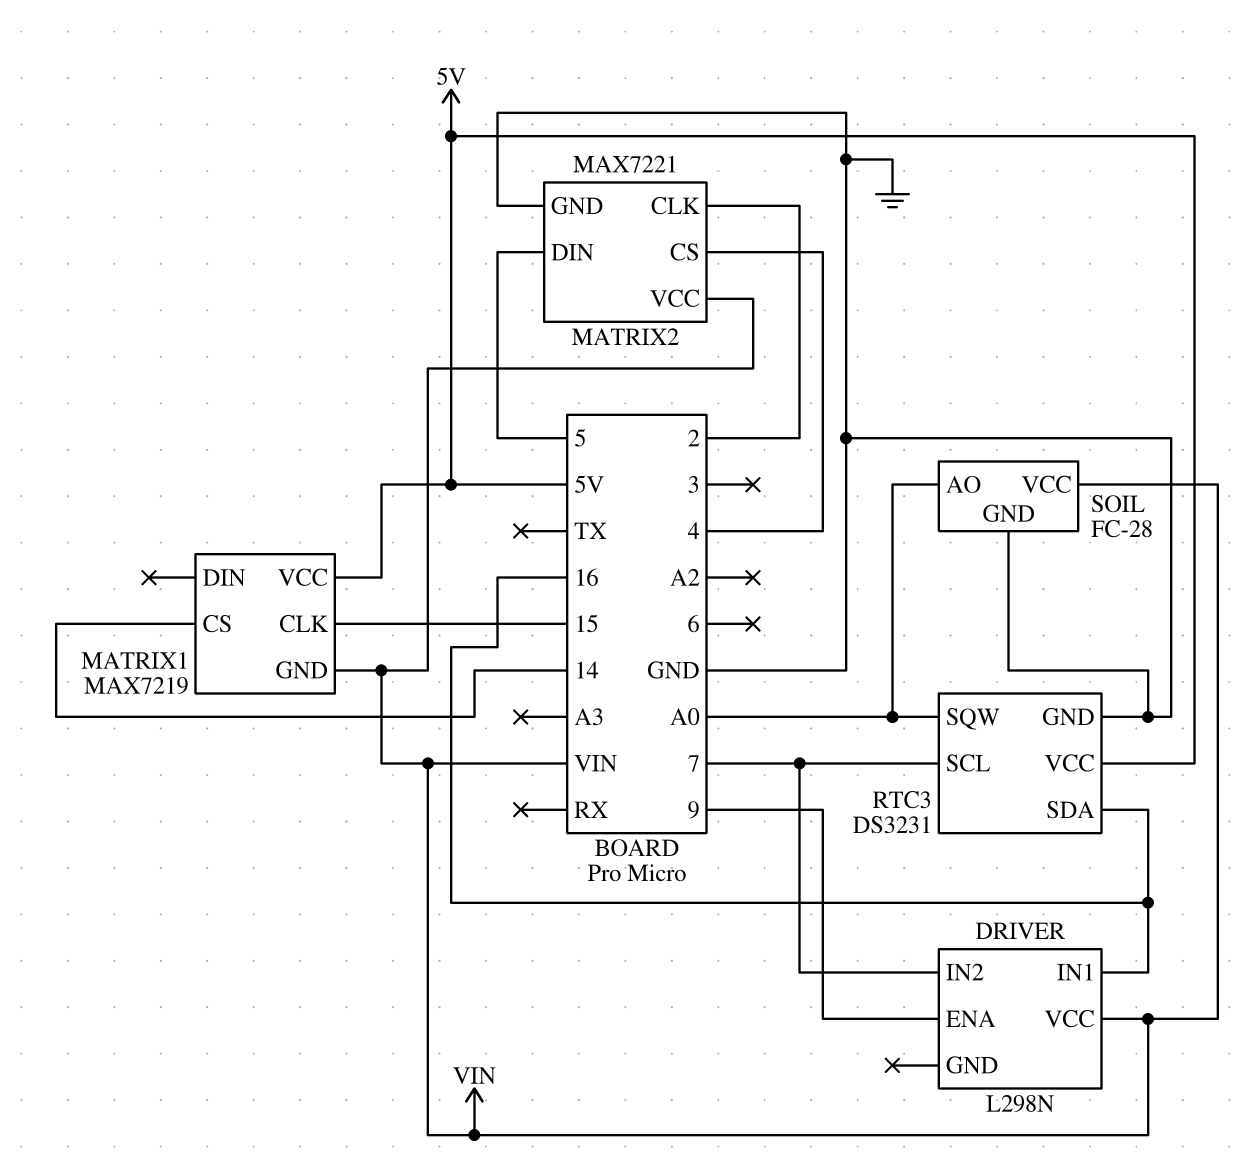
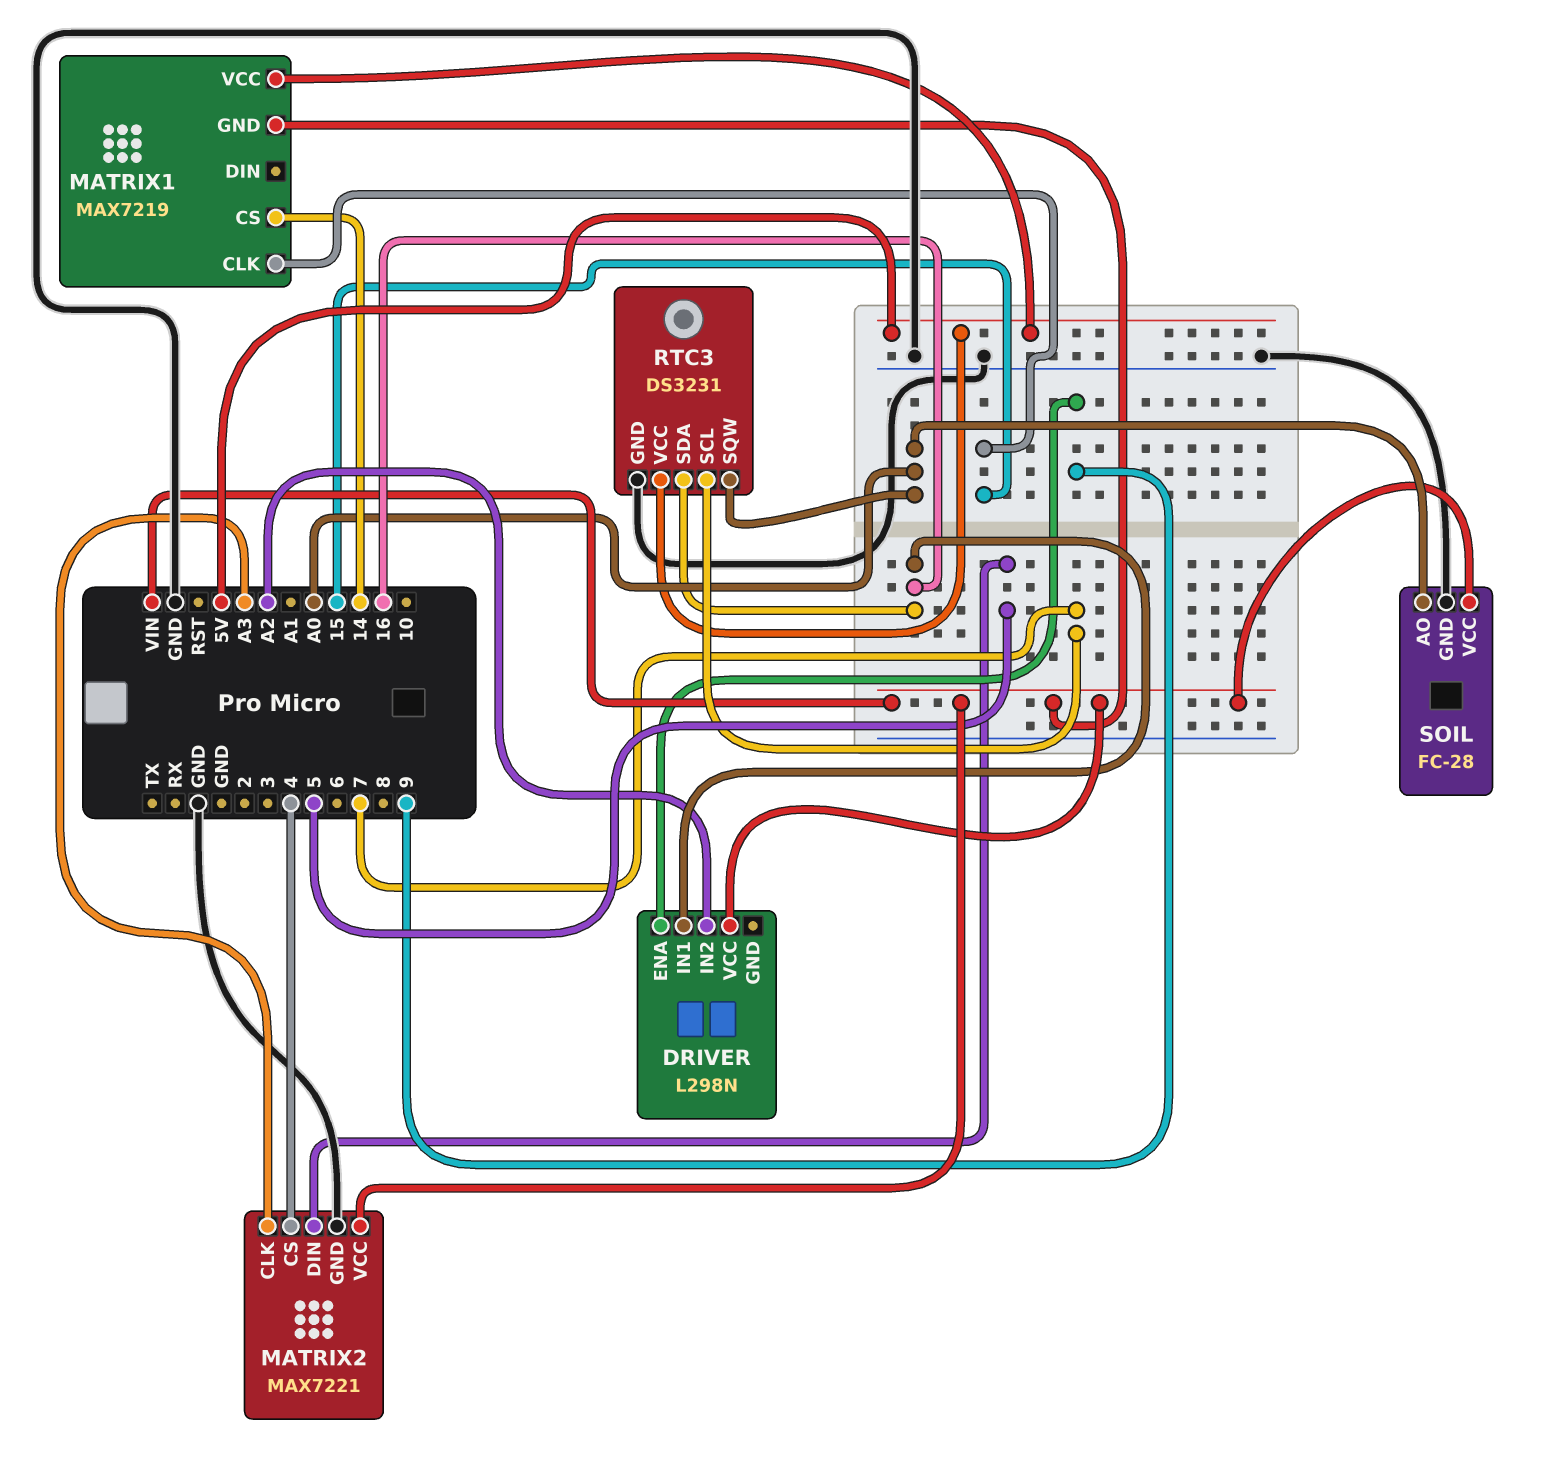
DRIVER pin IN2: 7 -> A2
MATRIX2 pin CLK: 2 -> A3

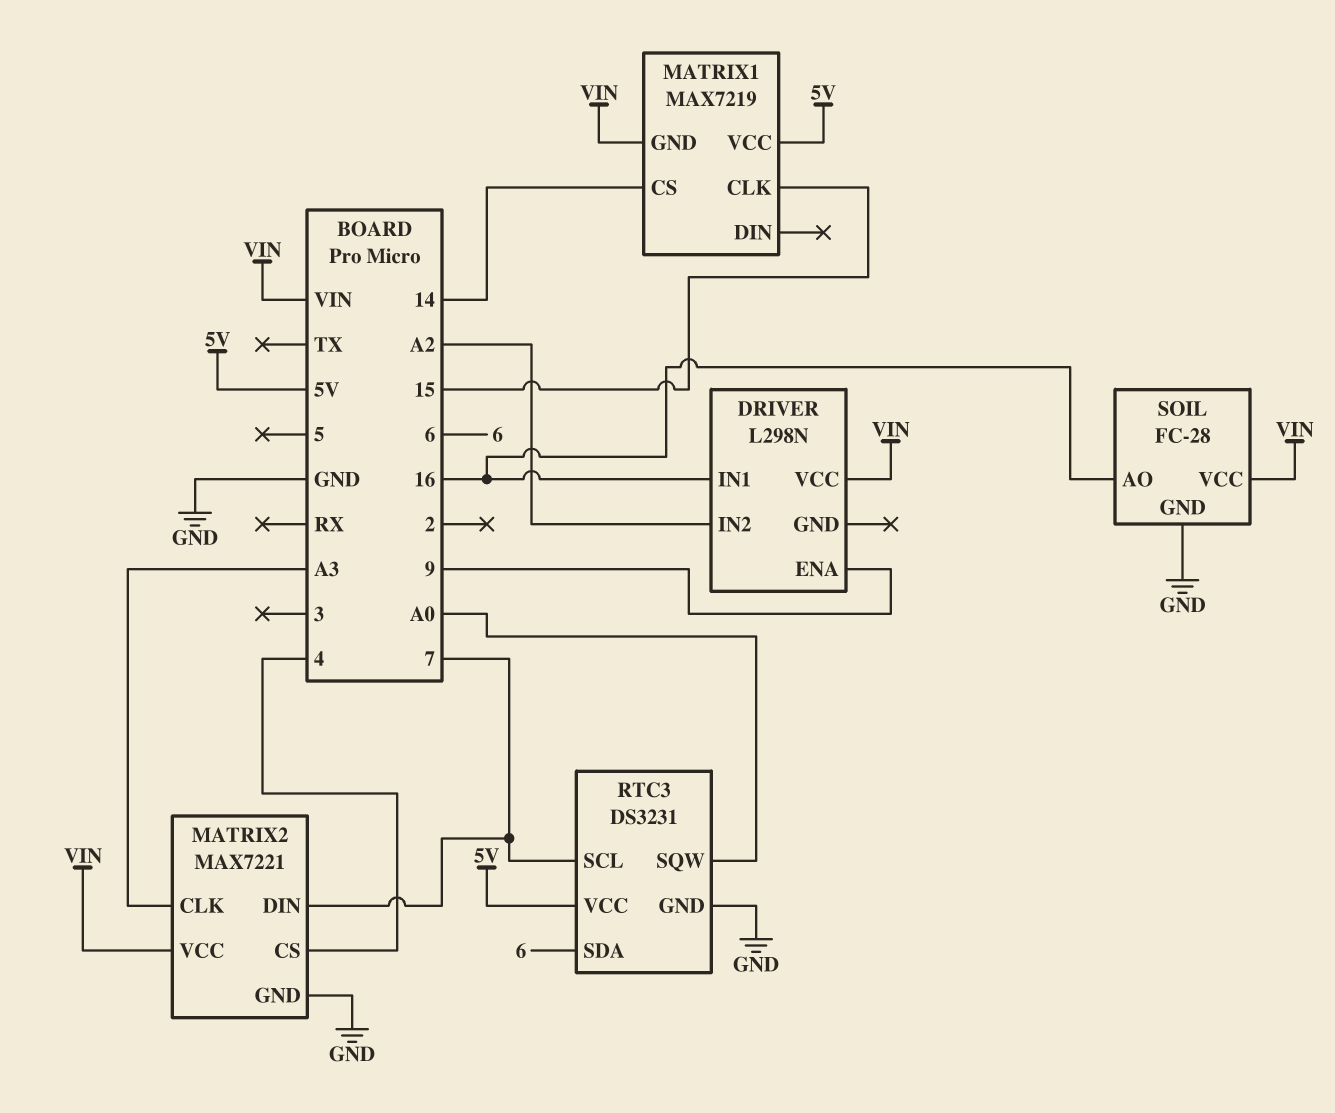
MATRIX2 pin DIN: 5 -> 7
RTC3 pin SDA: 16 -> 6
SOIL pin AO: A0 -> 16

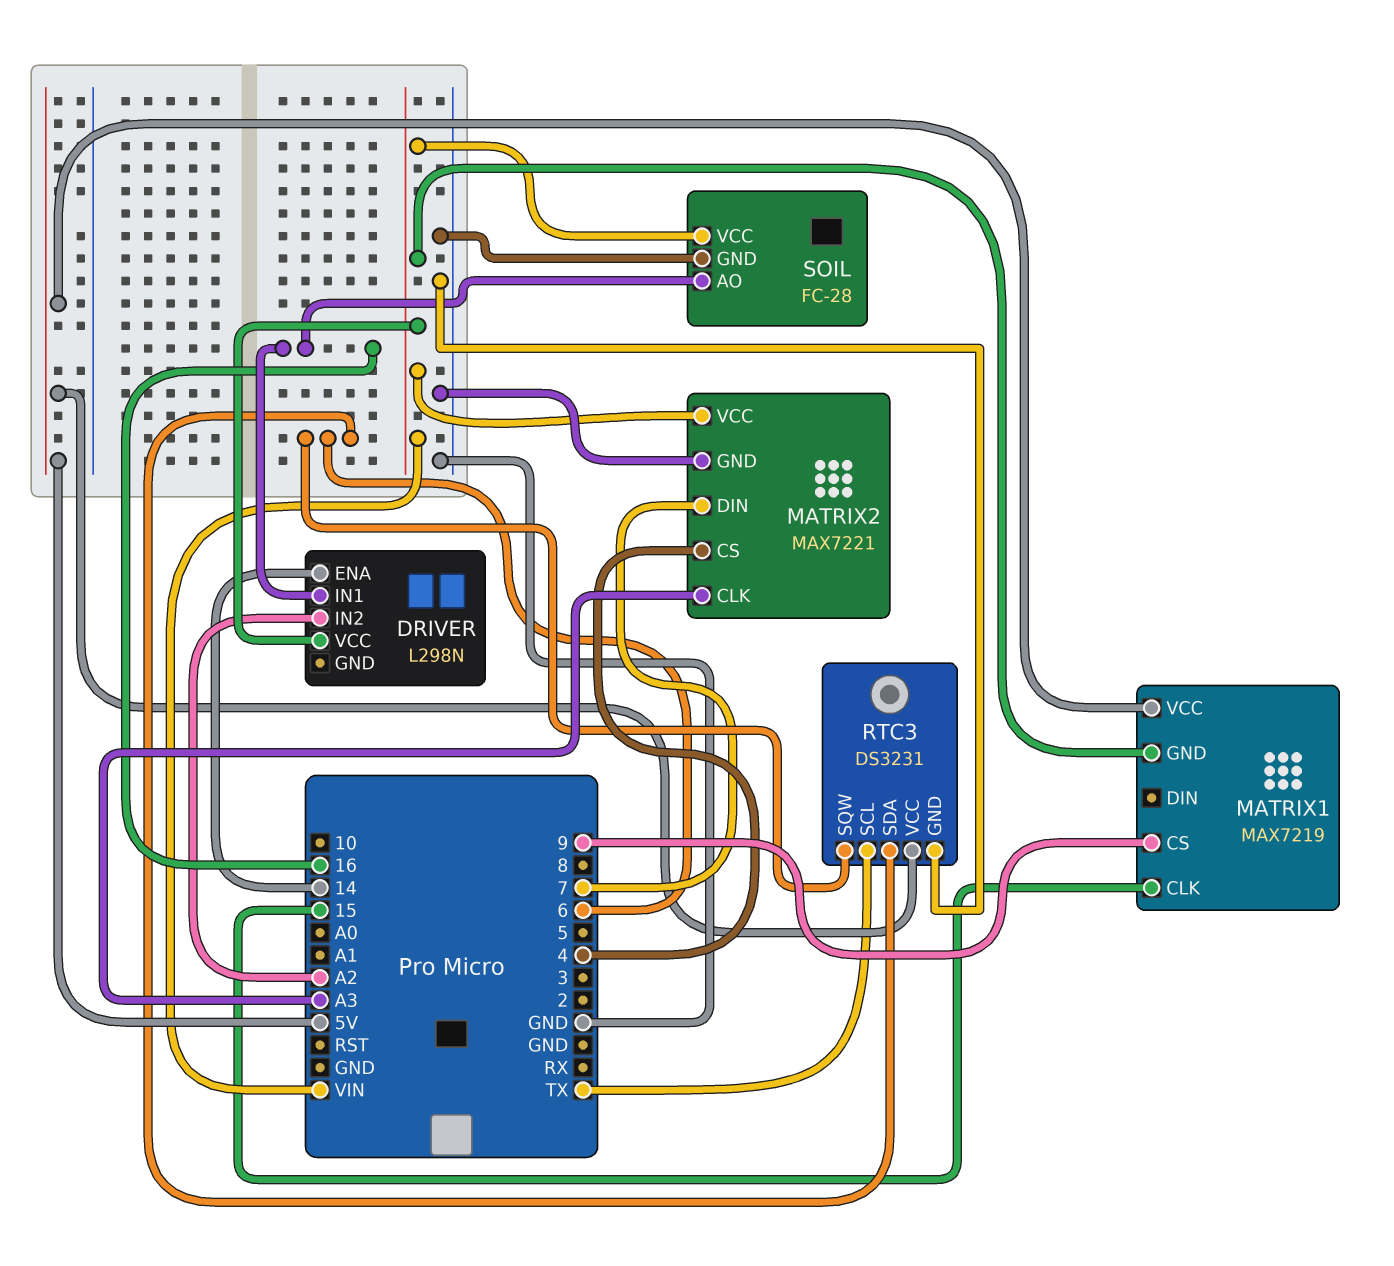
DRIVER pin ENA: 9 -> 14
MATRIX1 pin CS: 14 -> 9
RTC3 pin SCL: 7 -> TX
RTC3 pin SQW: A0 -> 6

